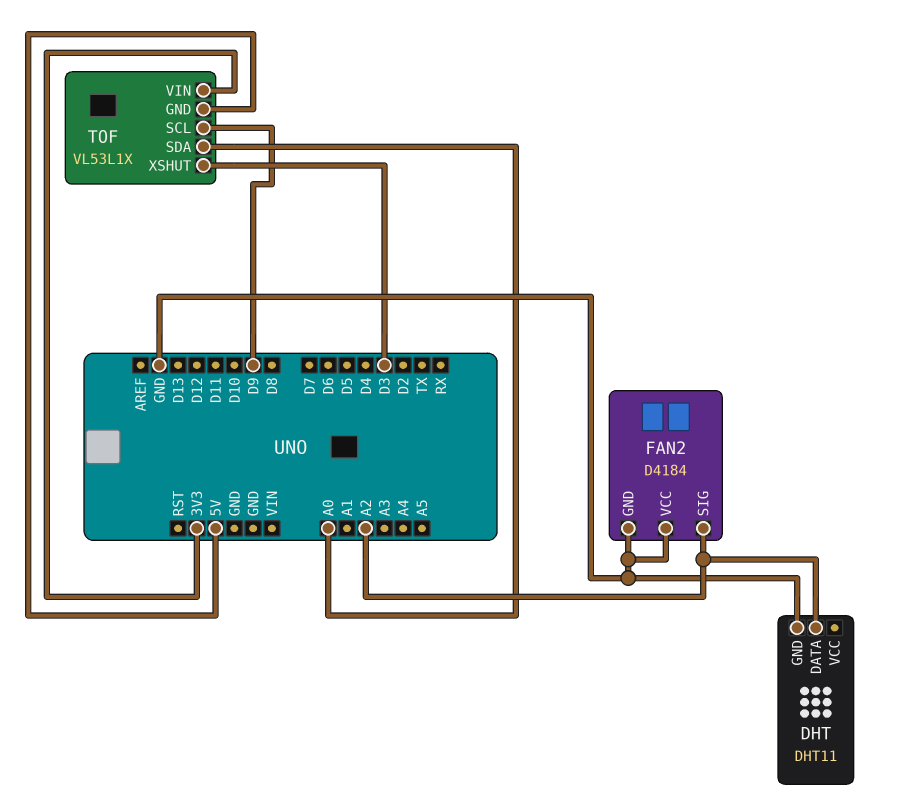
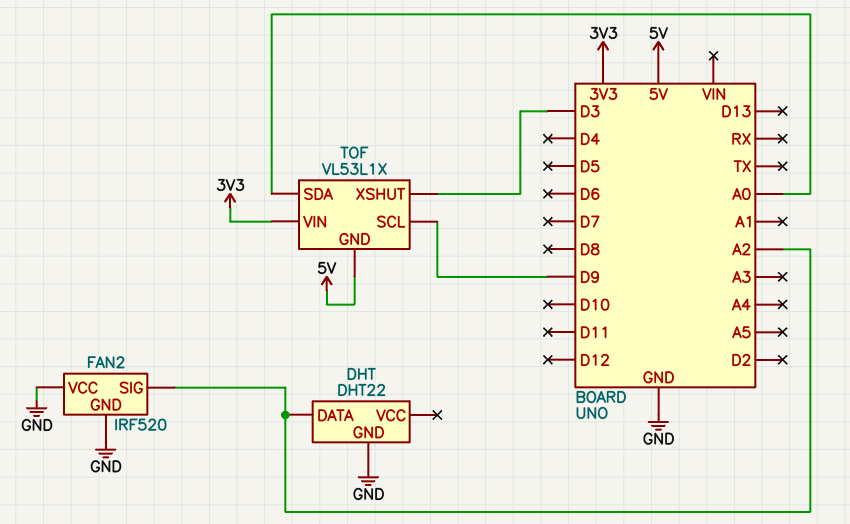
DHT: DHT11 -> DHT22
FAN2: D4184 -> IRF520

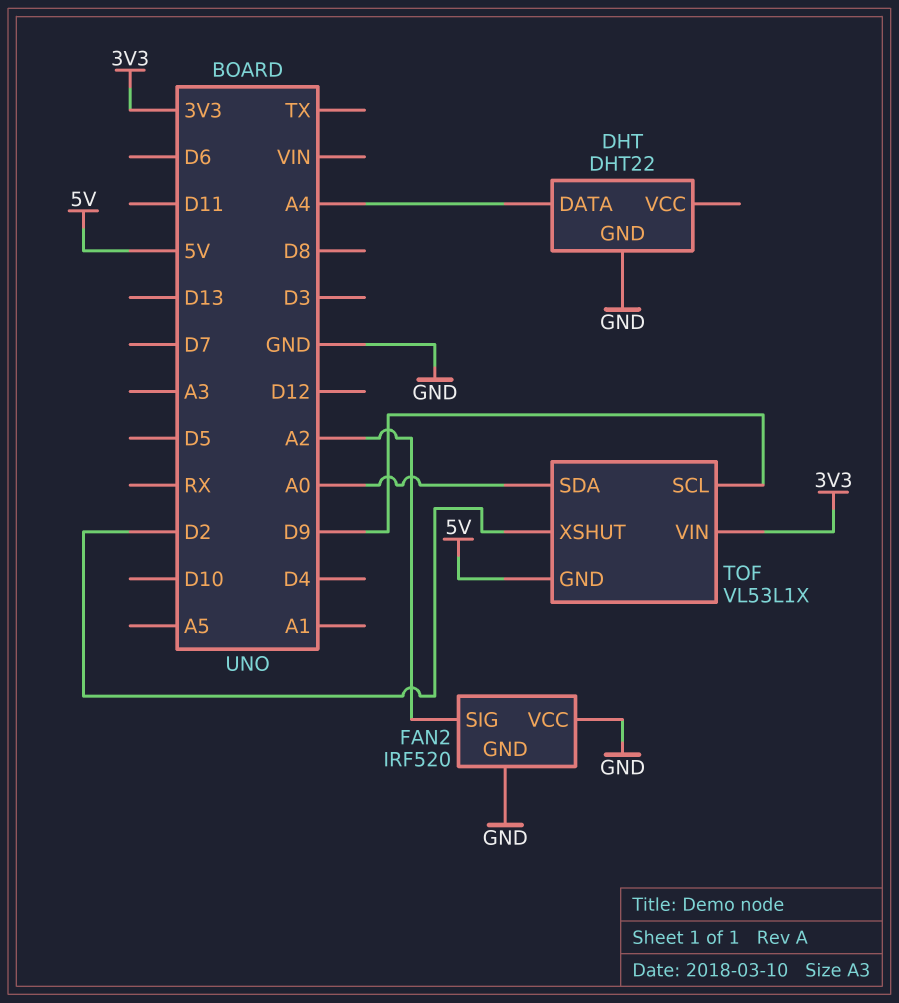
DHT pin DATA: A2 -> A4
TOF pin XSHUT: D3 -> D2

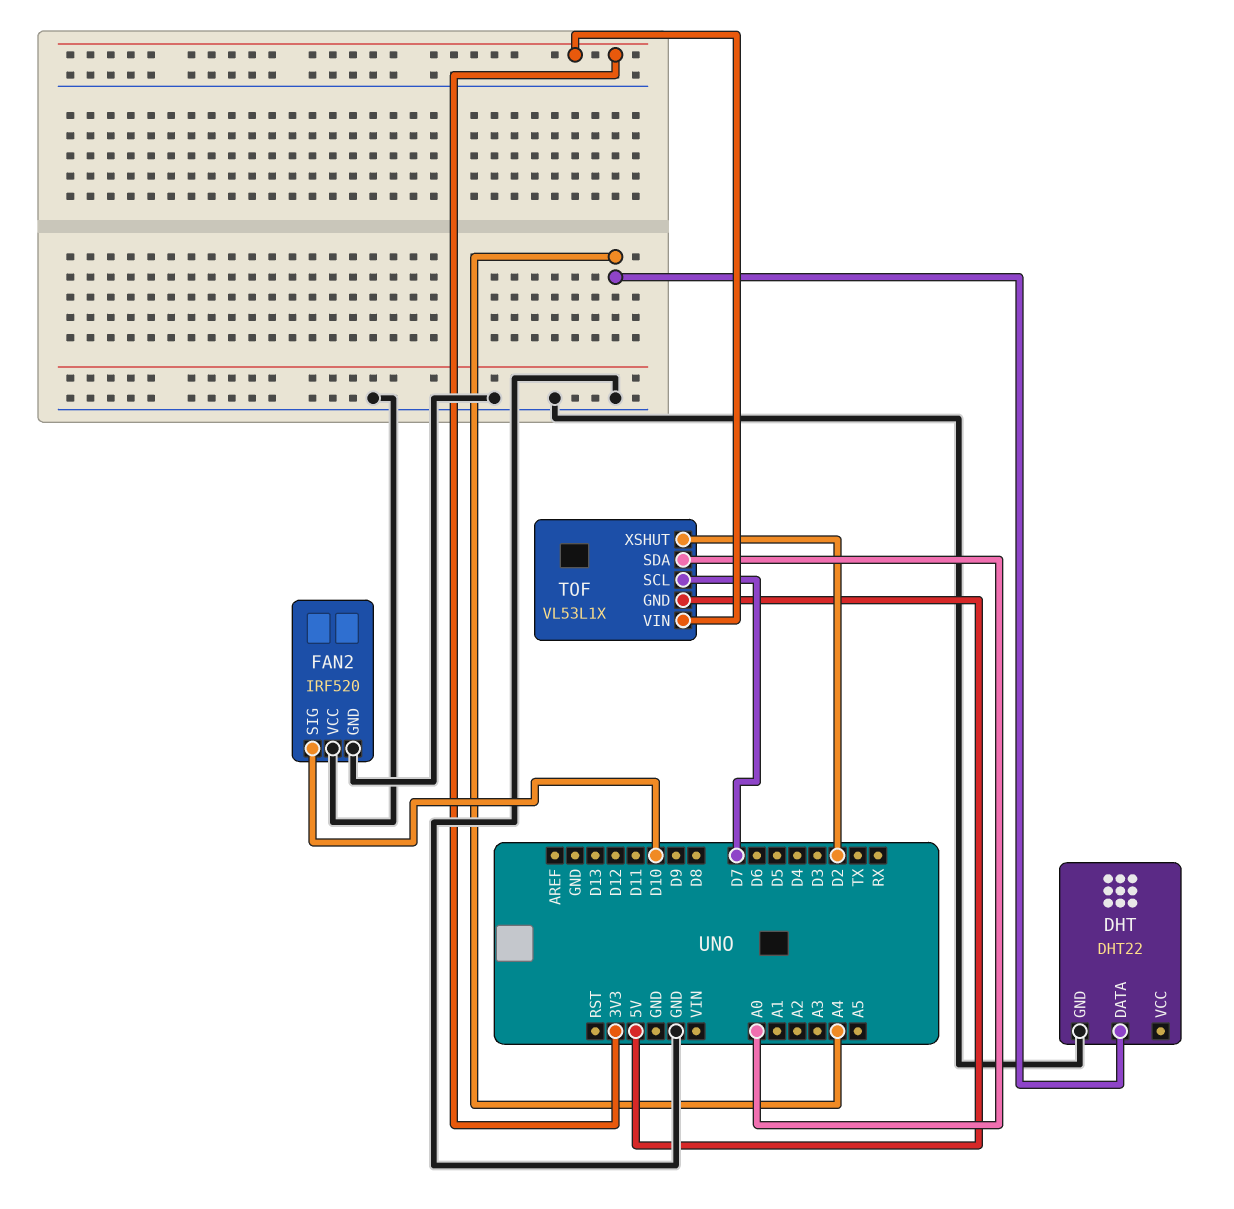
FAN2 pin SIG: A2 -> D10
TOF pin SCL: D9 -> D7

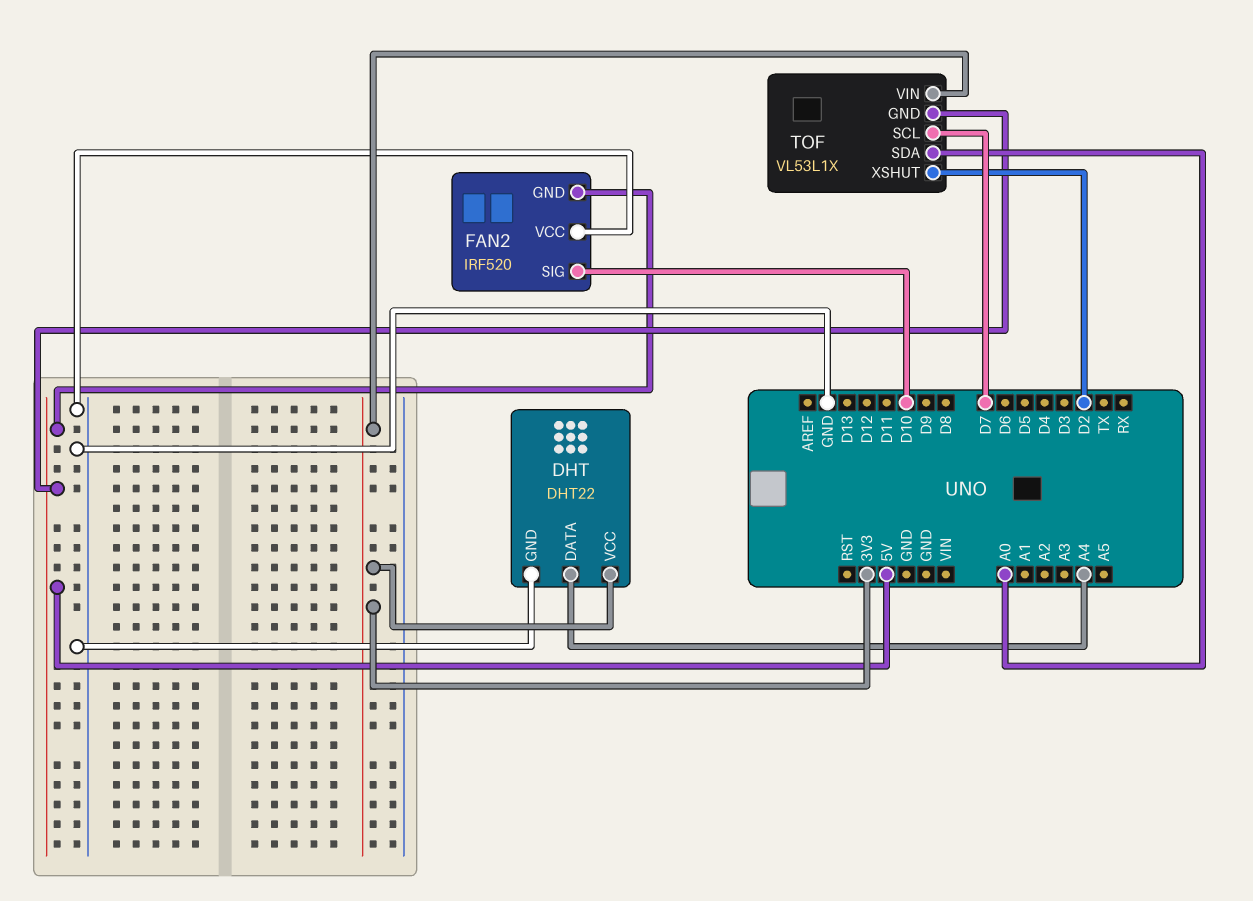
DHT pin VCC: none -> 3V3
FAN2 pin GND: GND -> 5V

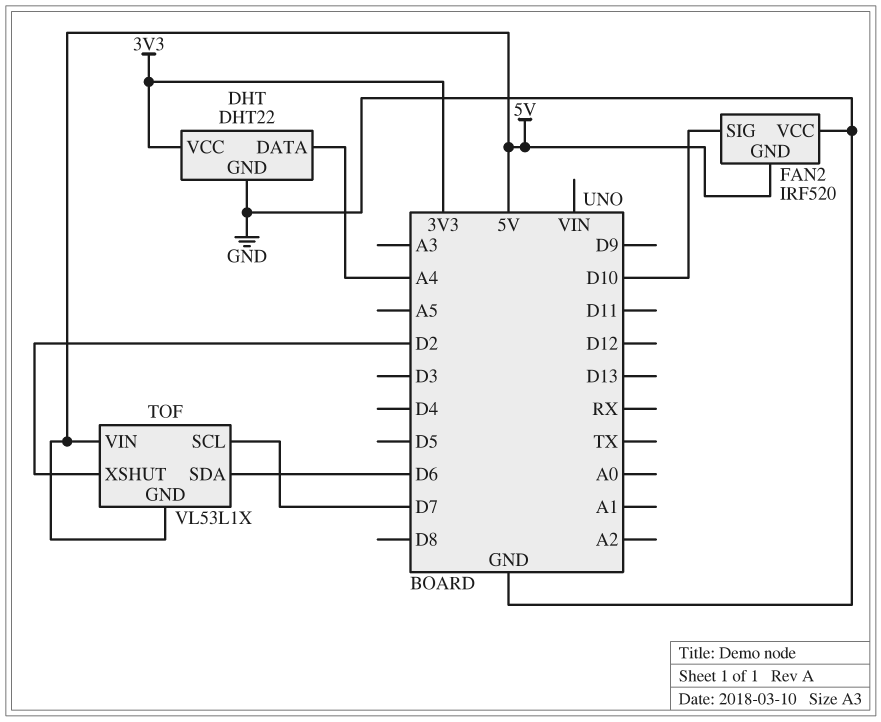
TOF pin SDA: A0 -> D6
TOF pin VIN: 3V3 -> 5V

